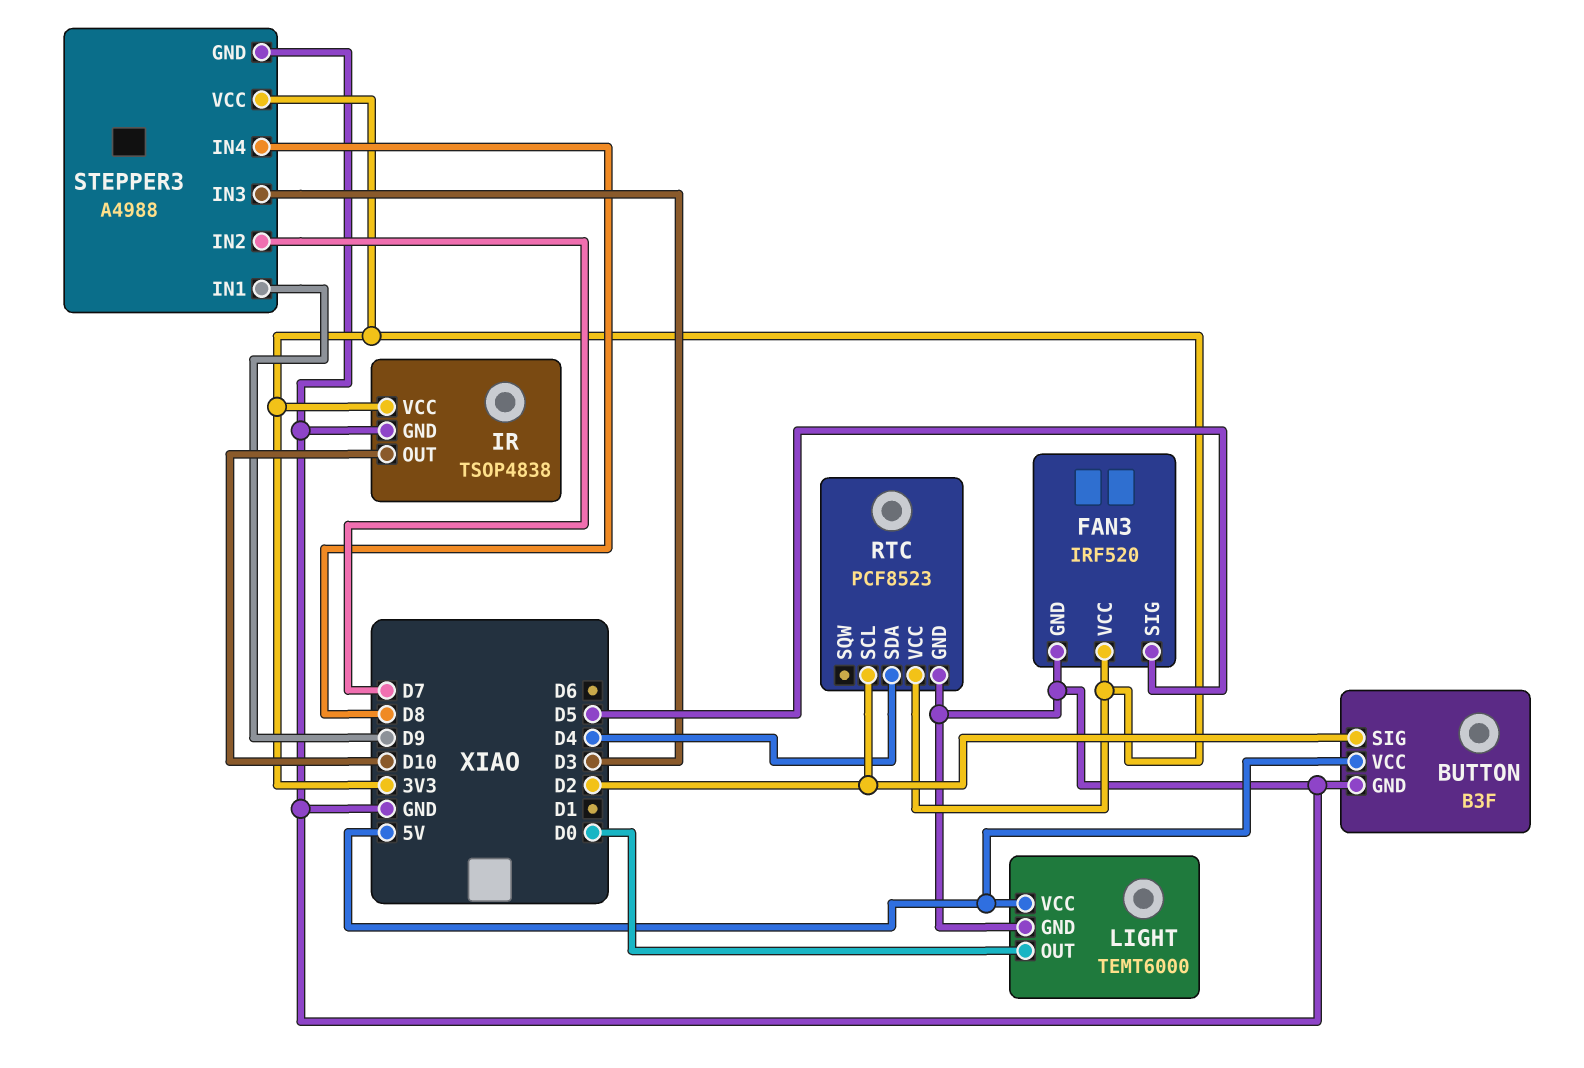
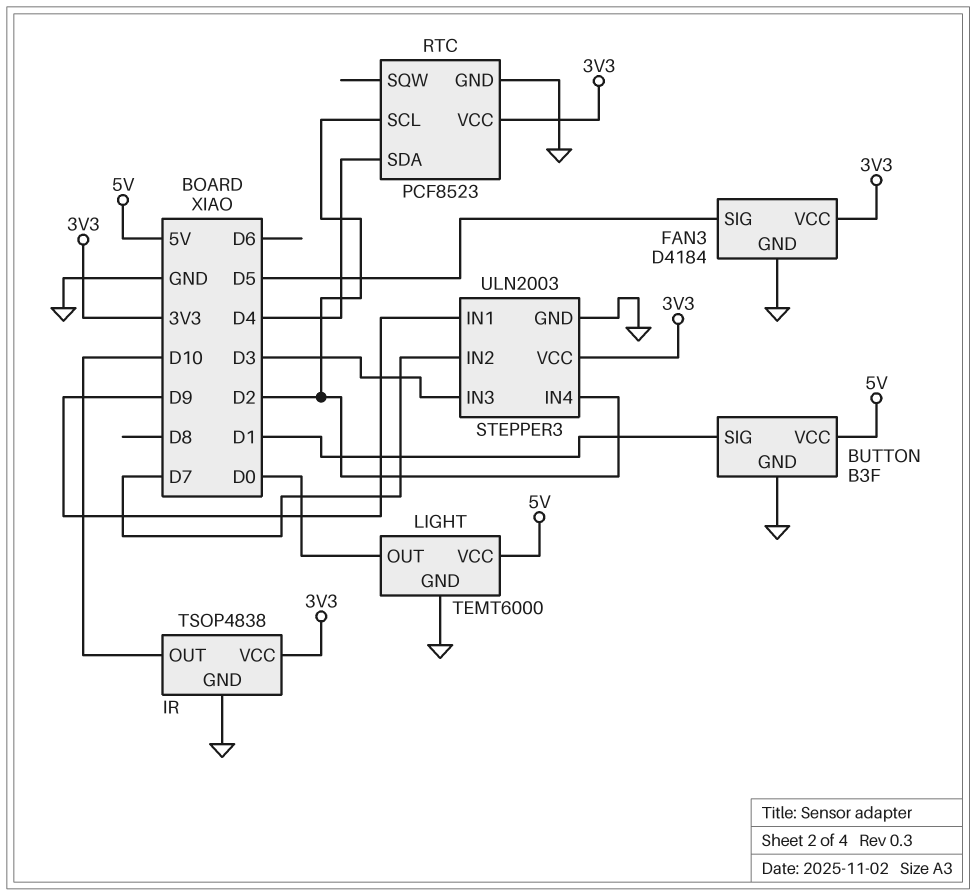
BUTTON pin SIG: D2 -> D1
FAN3: IRF520 -> D4184
STEPPER3: A4988 -> ULN2003
STEPPER3 pin IN4: D8 -> D2

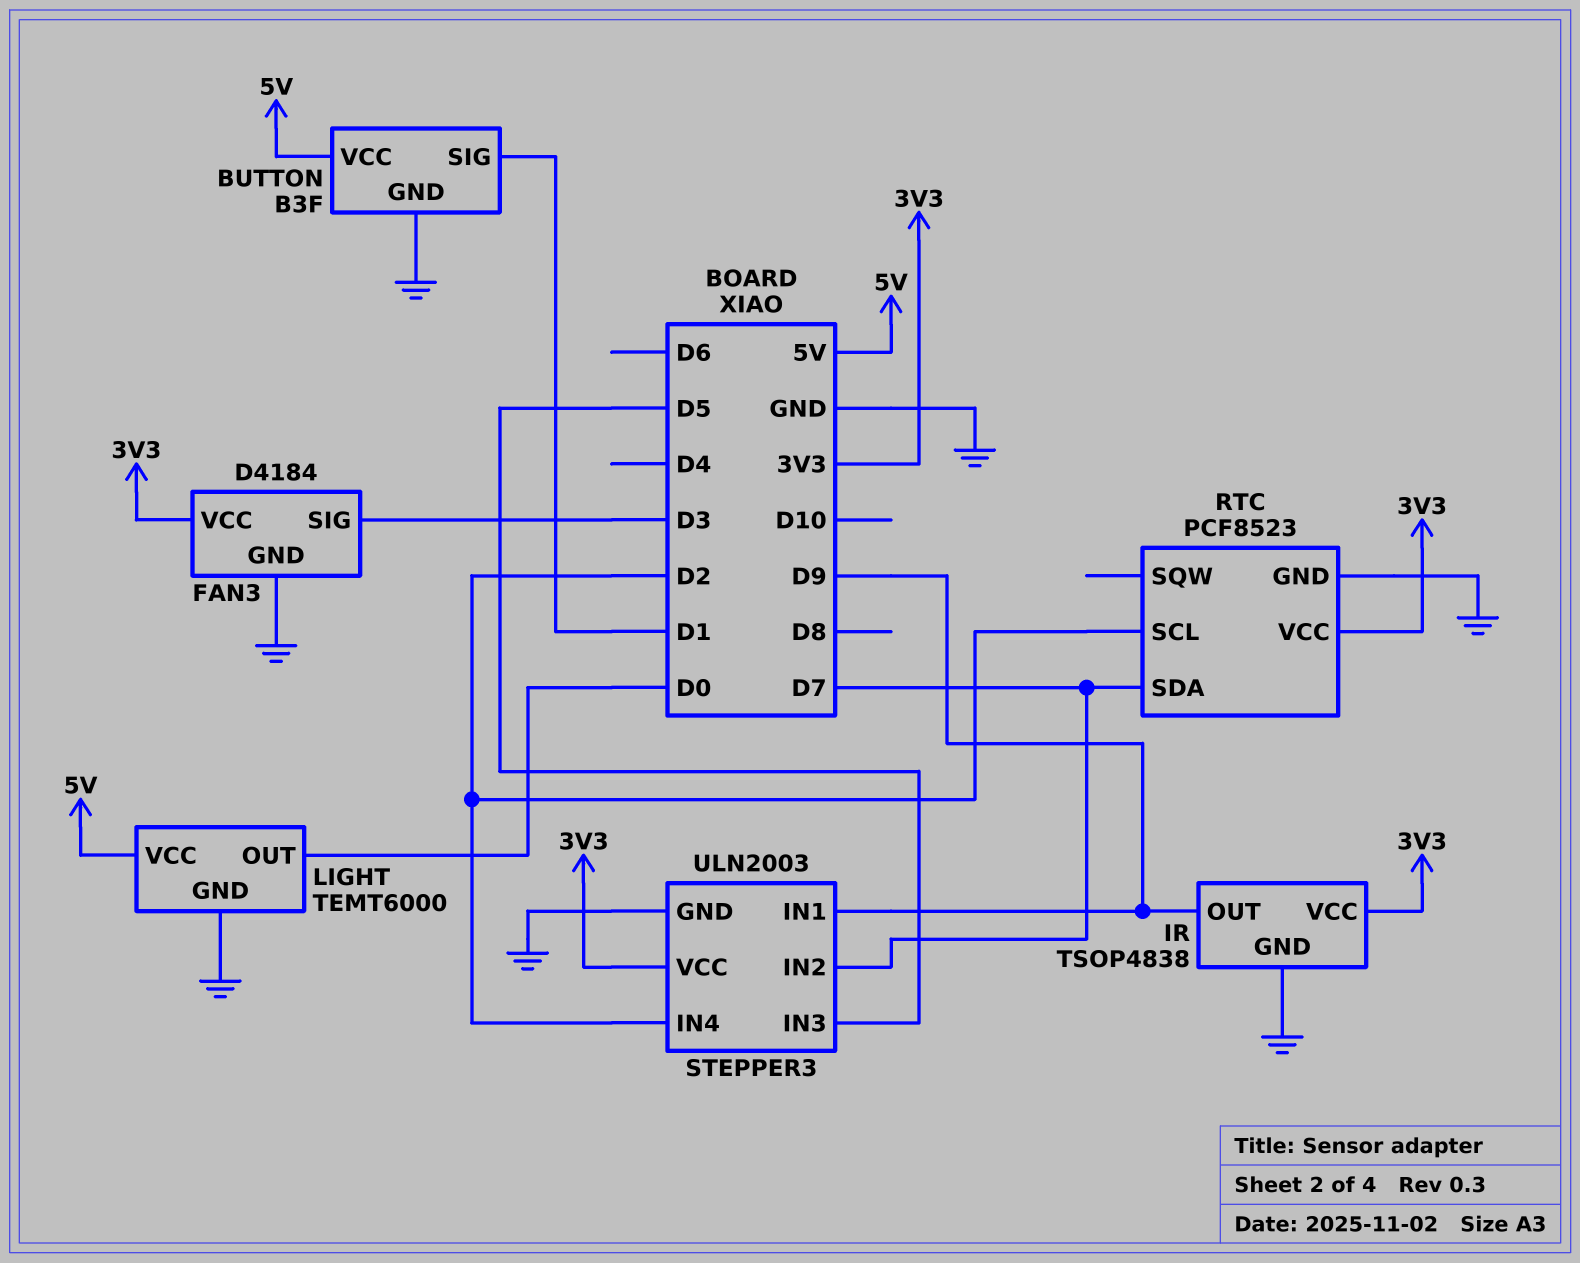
FAN3 pin SIG: D5 -> D3
IR pin OUT: D10 -> D9
RTC pin SDA: D4 -> D7
STEPPER3 pin IN3: D3 -> D5

